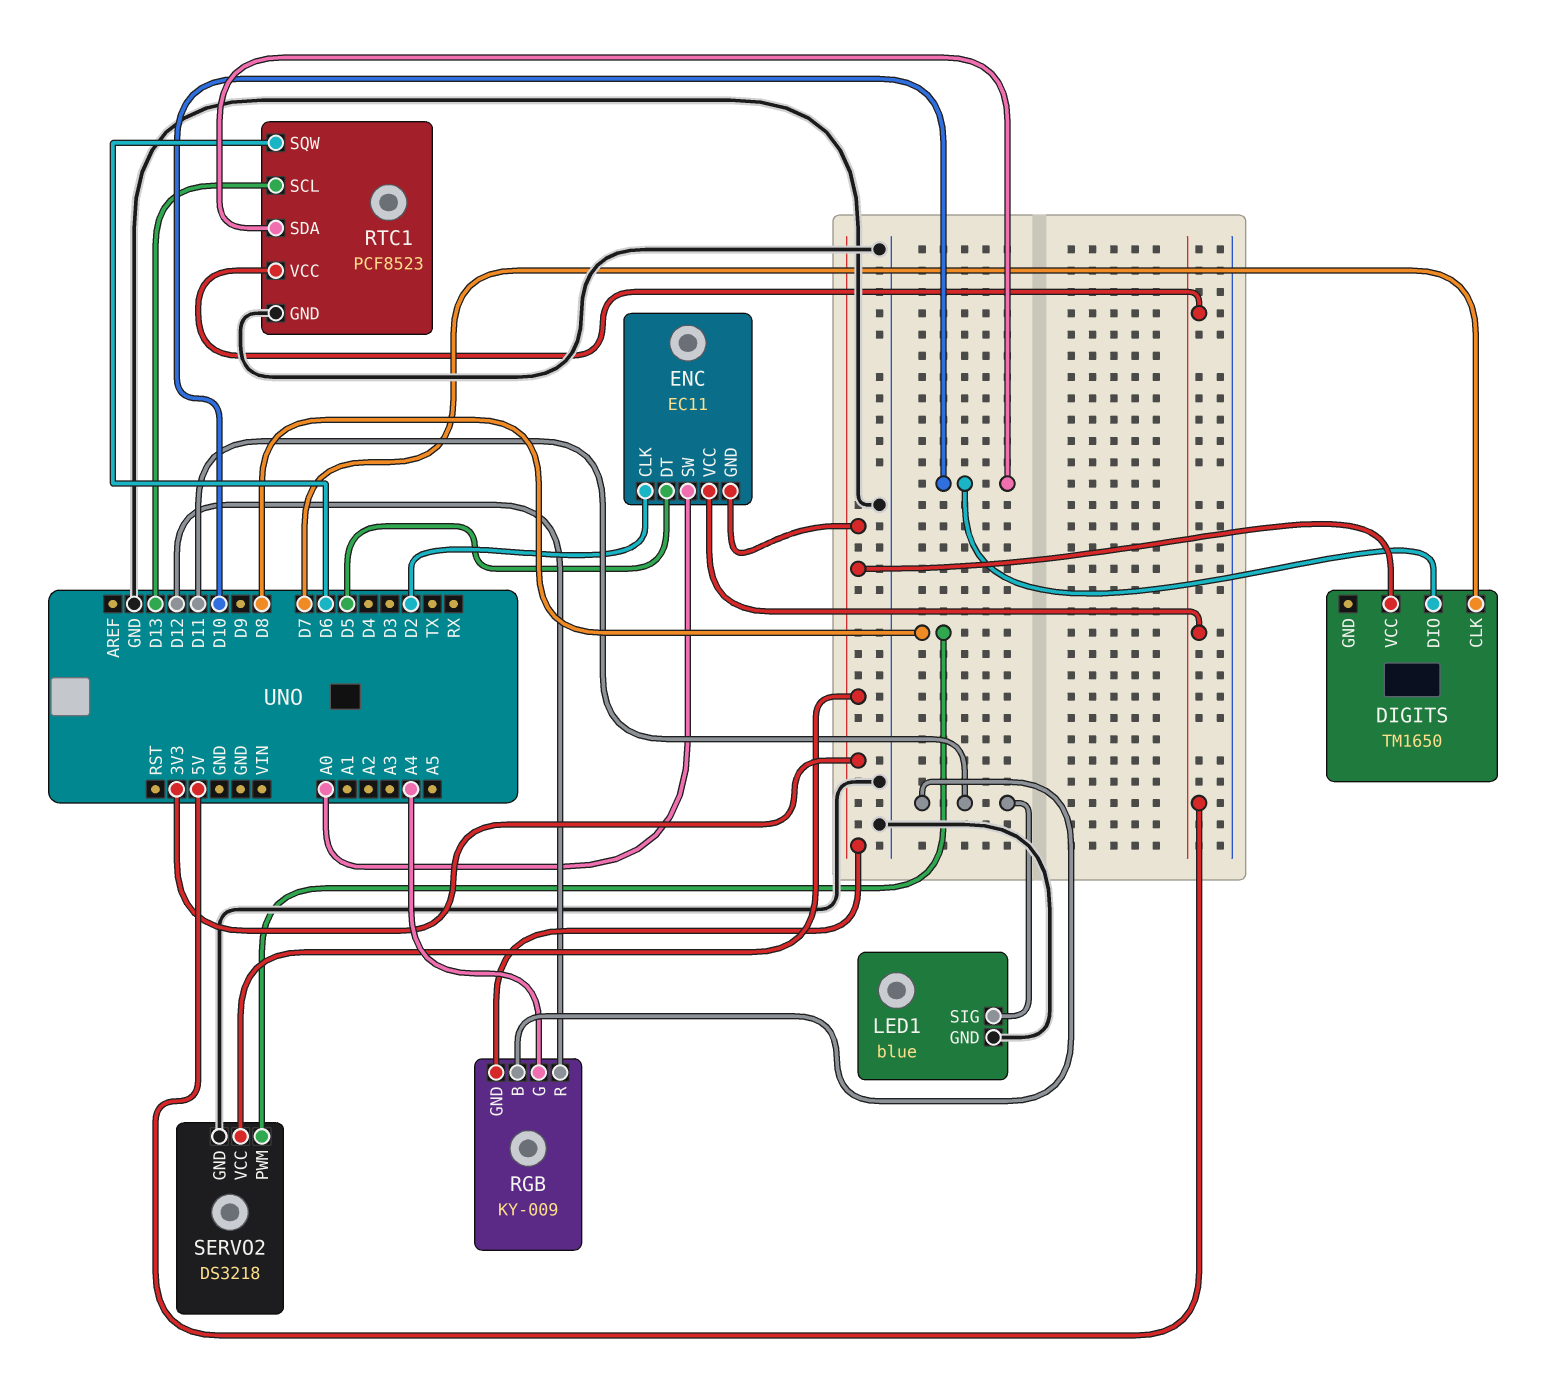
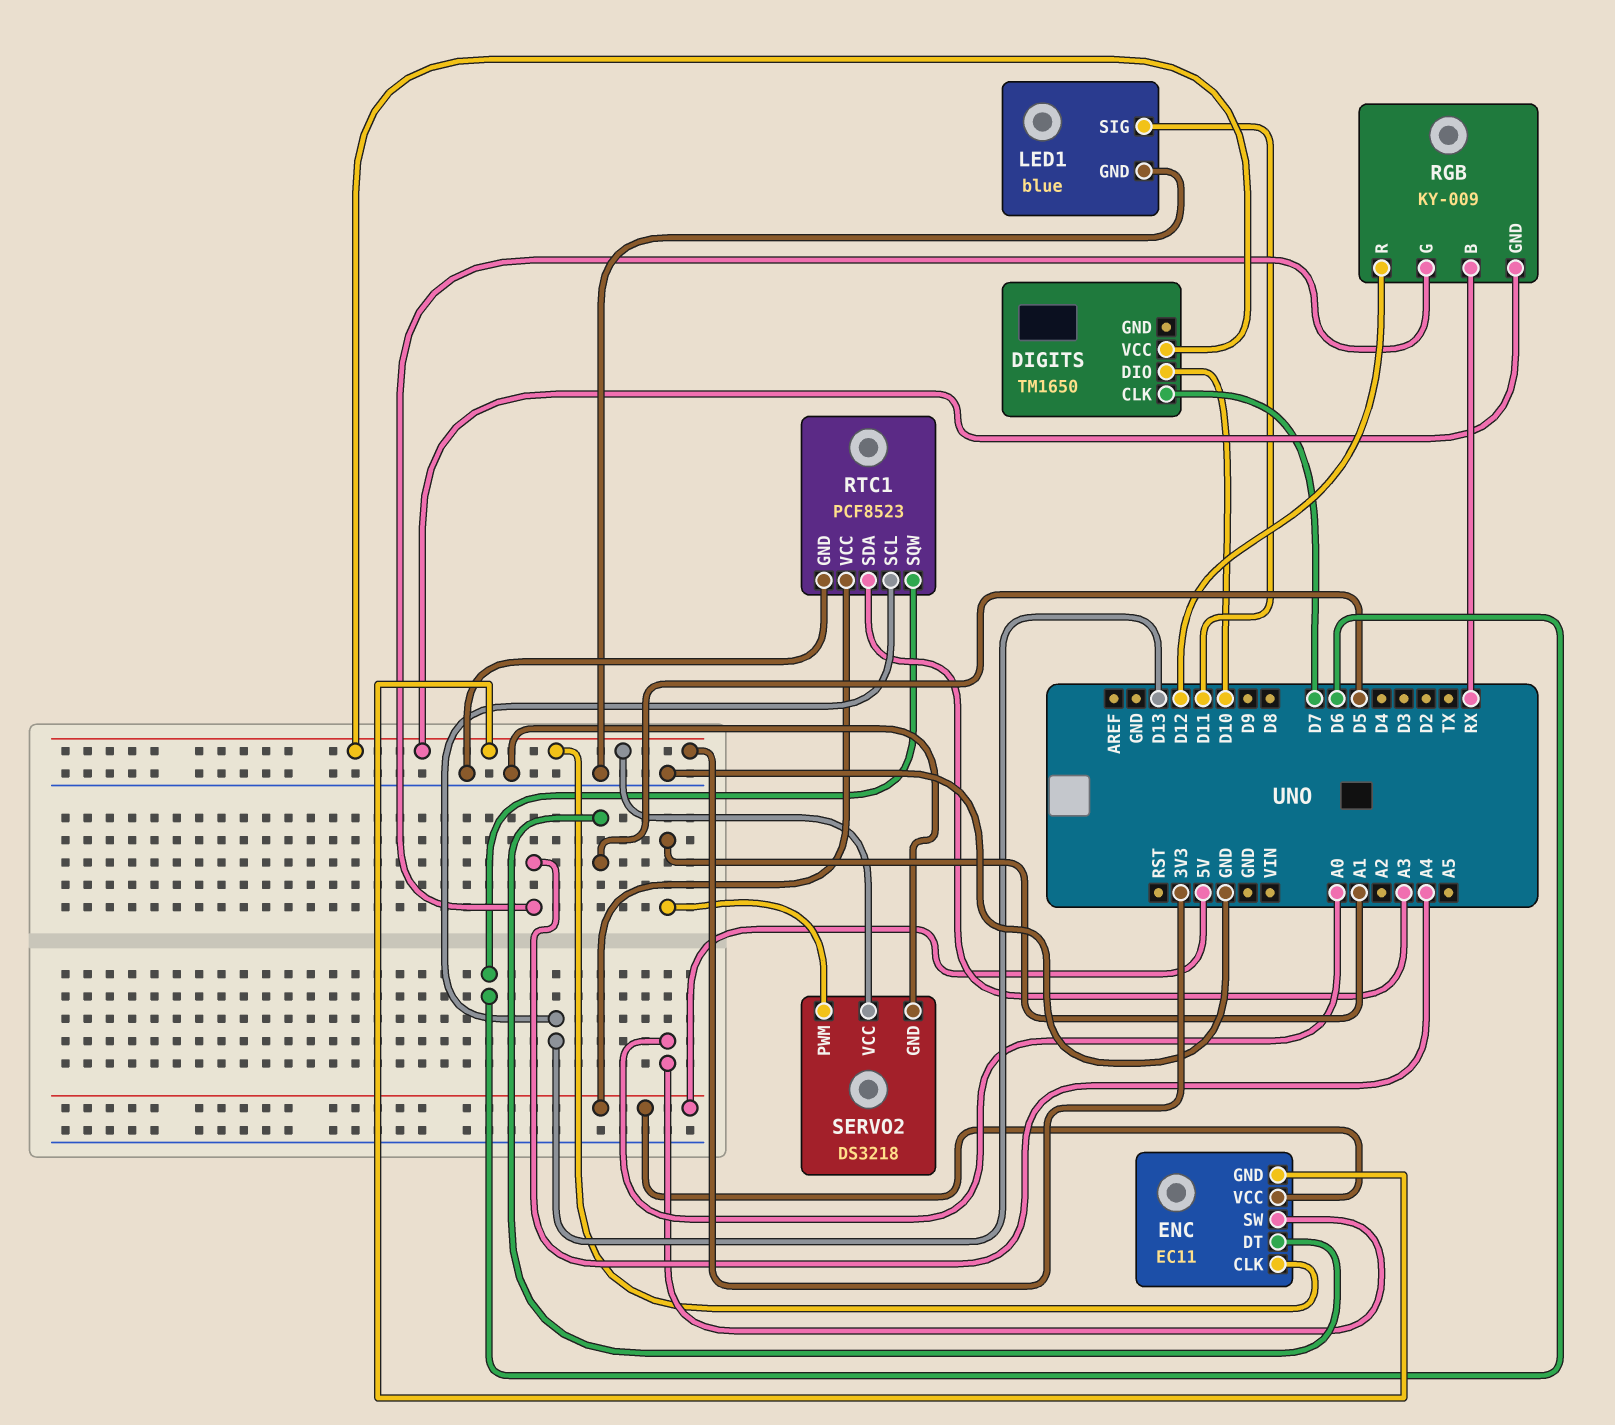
ENC pin CLK: D2 -> 3V3
RGB pin B: D11 -> RX
RTC1 pin SDA: D10 -> A3
SERVO2 pin PWM: D8 -> A1

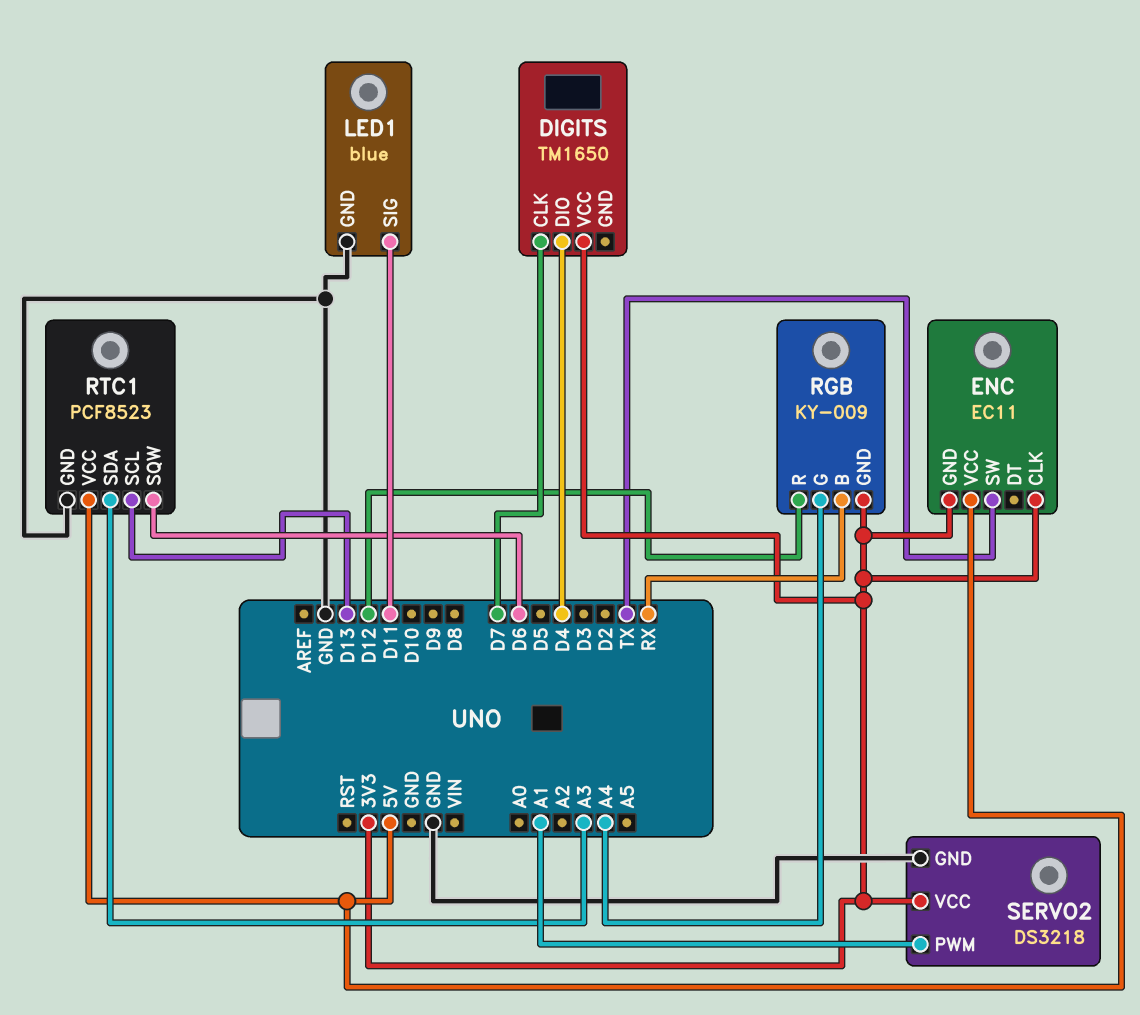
DIGITS pin DIO: D10 -> D4
ENC pin DT: D5 -> none
ENC pin SW: A0 -> TX

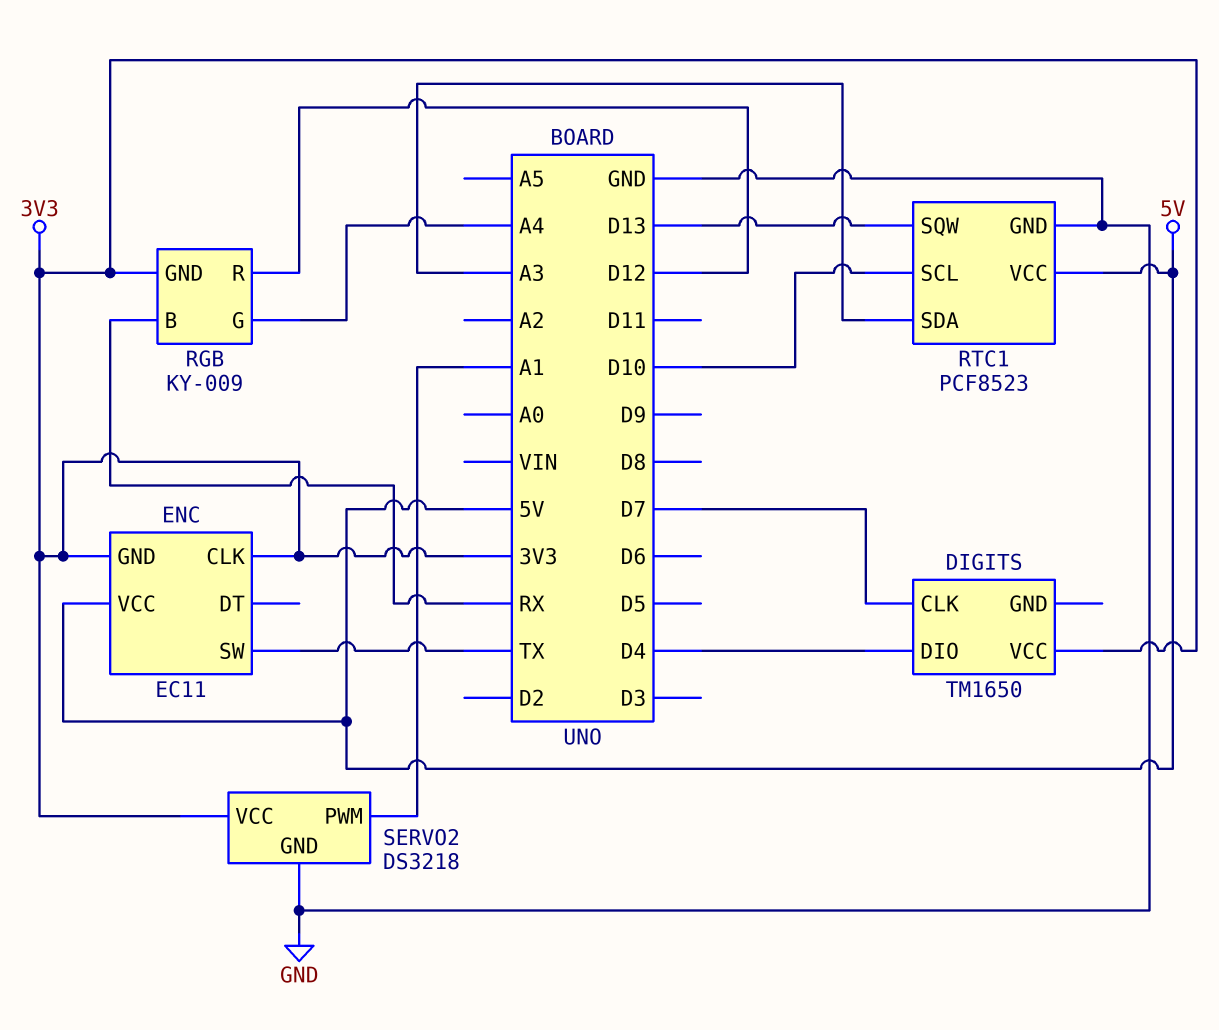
LED1: blue -> none
LED1 pin GND: GND -> none
LED1 pin SIG: D11 -> none
RTC1 pin SCL: D13 -> D10
RTC1 pin SQW: D6 -> D13

